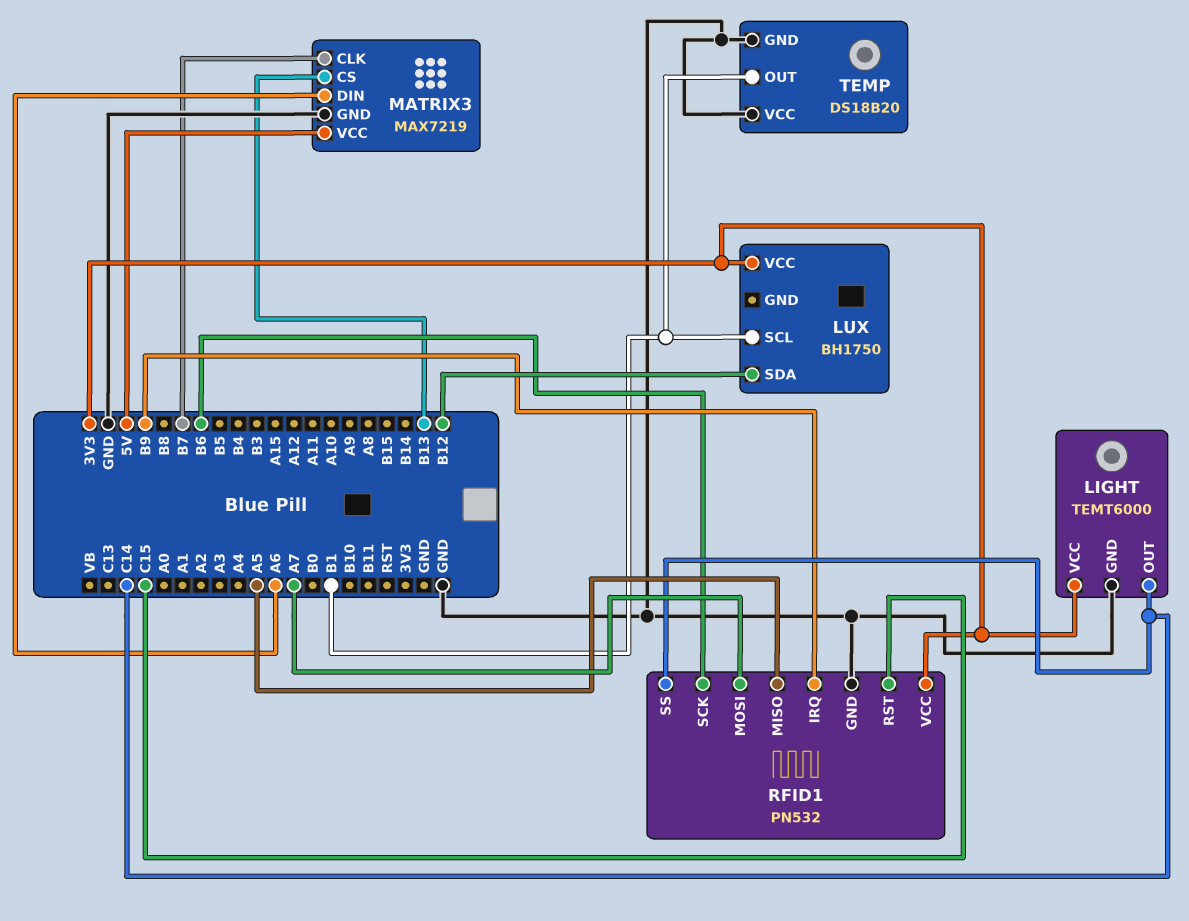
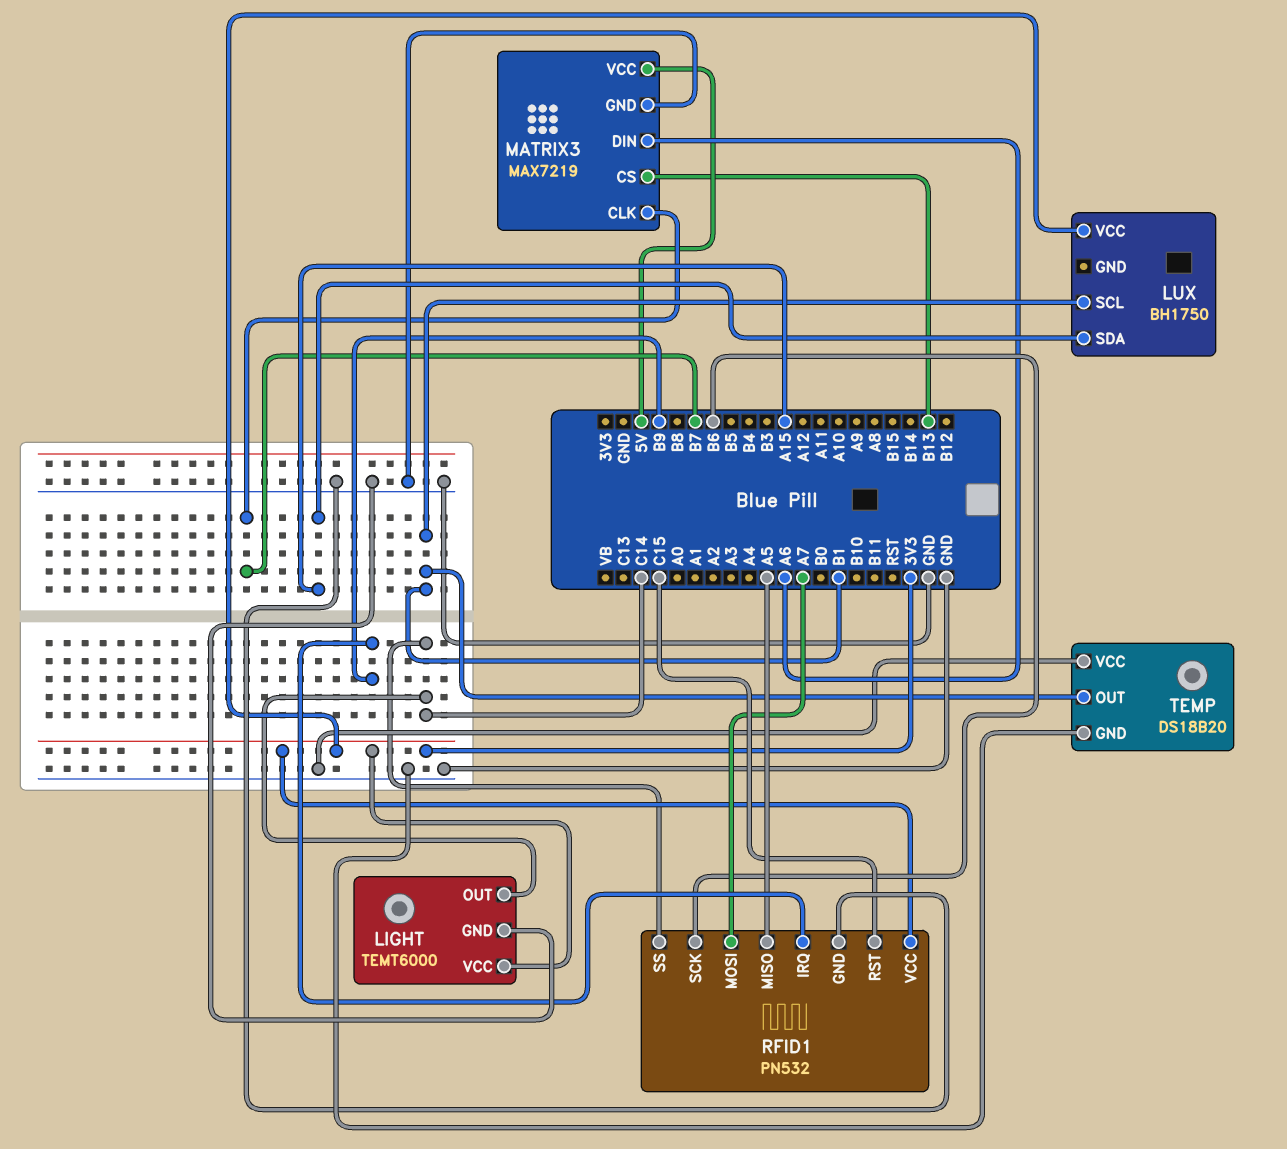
LUX pin SDA: B12 -> A15

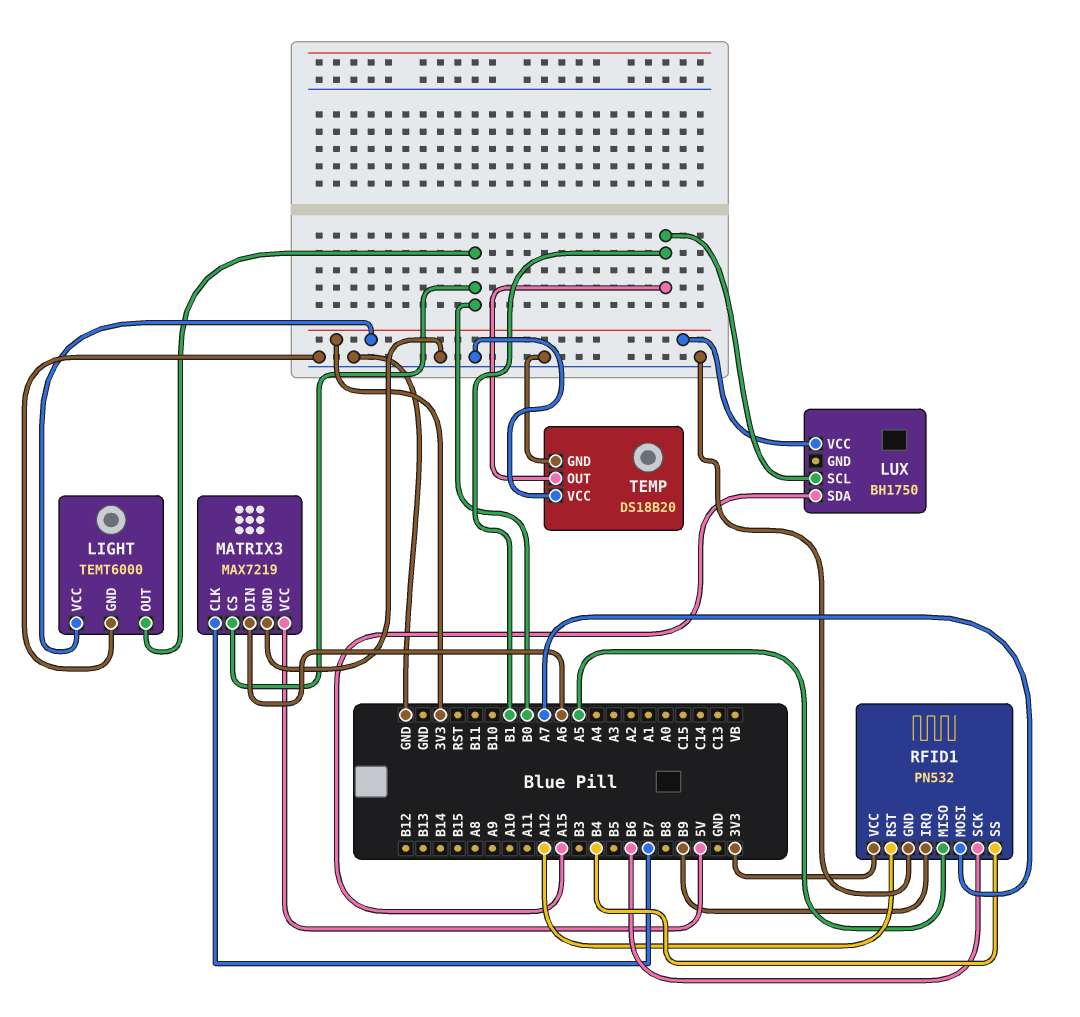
LIGHT pin OUT: C14 -> B0
MATRIX3 pin CS: B13 -> B0
RFID1 pin RST: C15 -> A12
RFID1 pin SS: C14 -> B4

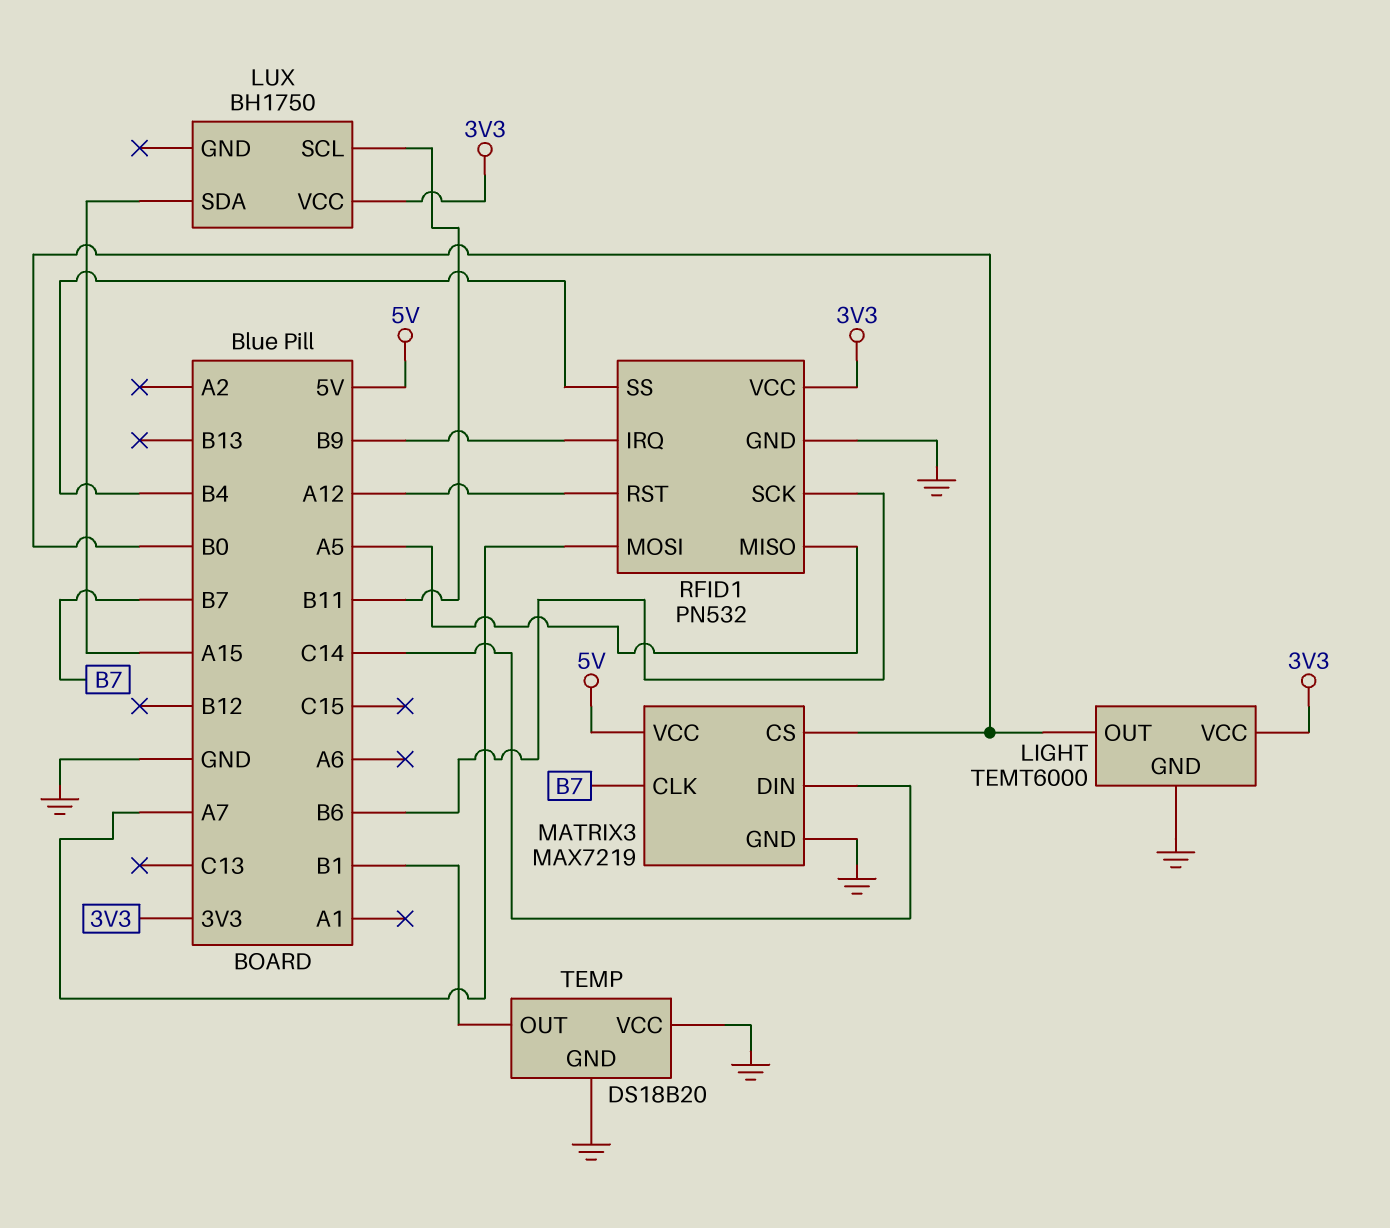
LUX pin SCL: B1 -> B11
MATRIX3 pin DIN: A6 -> C14

